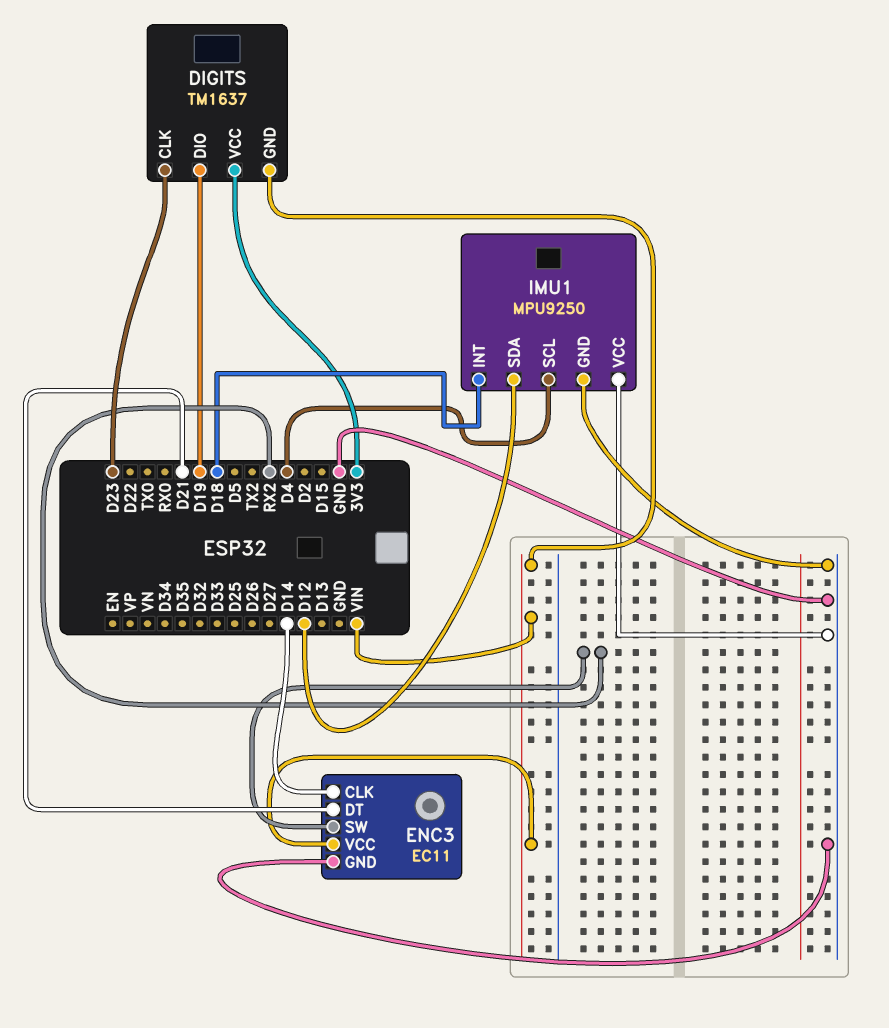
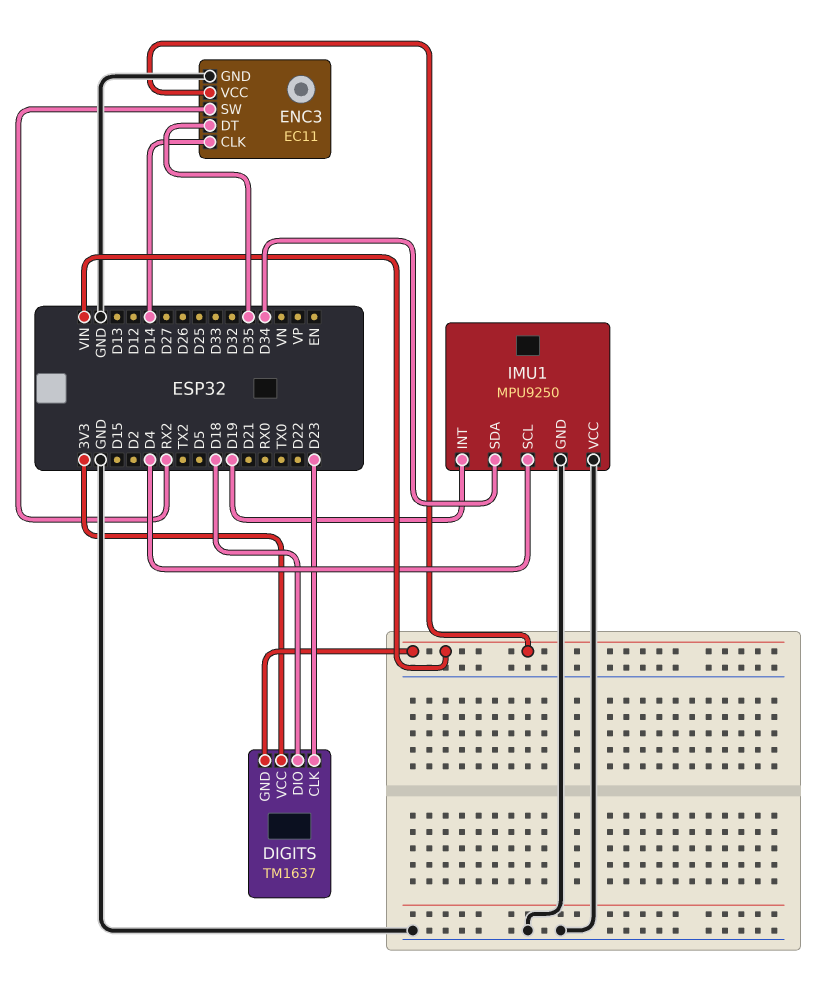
DIGITS pin DIO: D19 -> D18
ENC3 pin DT: D21 -> D35
IMU1 pin INT: D18 -> D19
IMU1 pin SDA: D12 -> D34

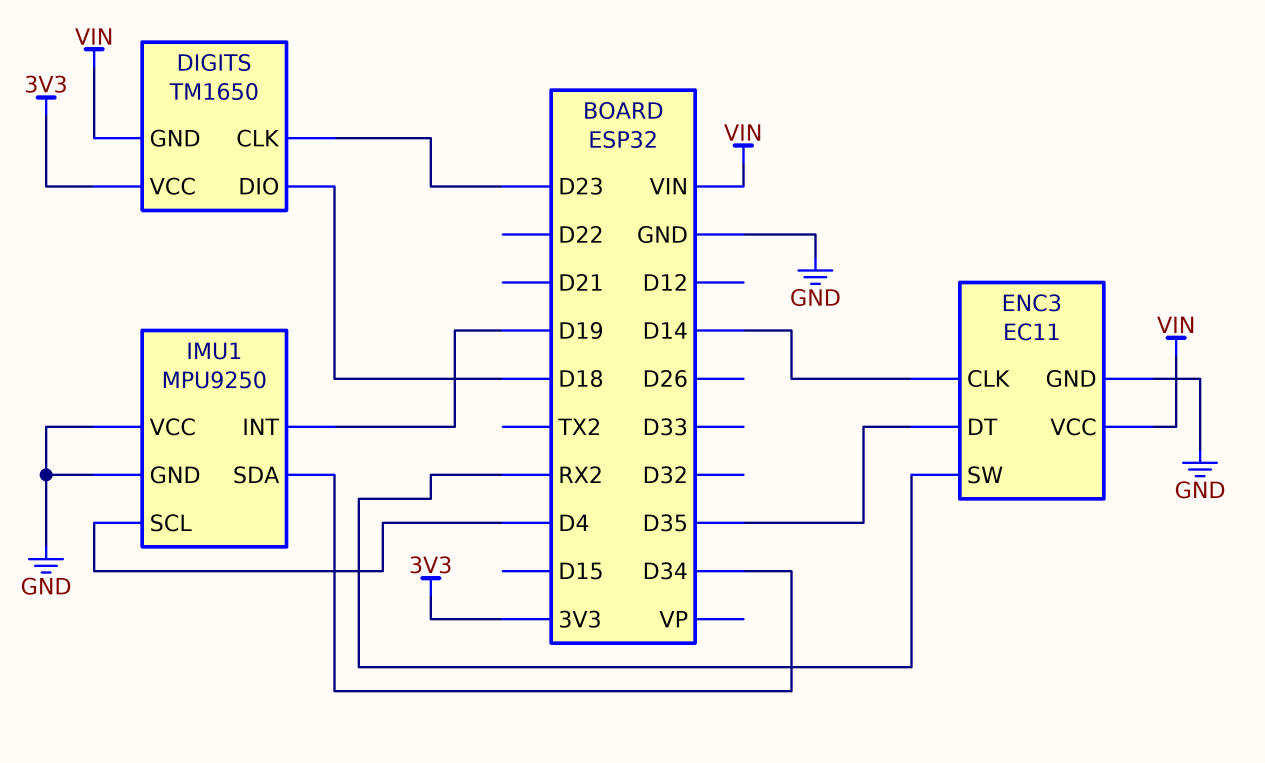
DIGITS: TM1637 -> TM1650

